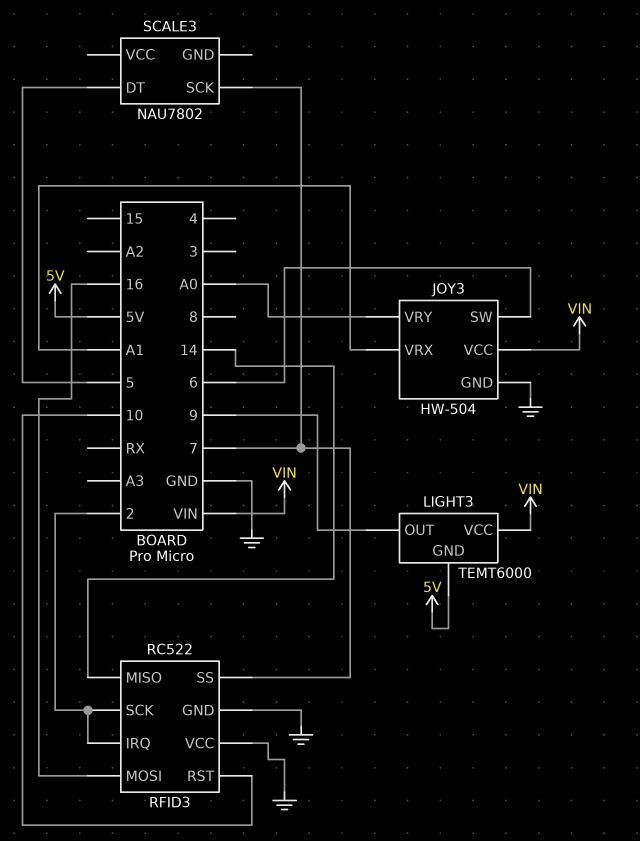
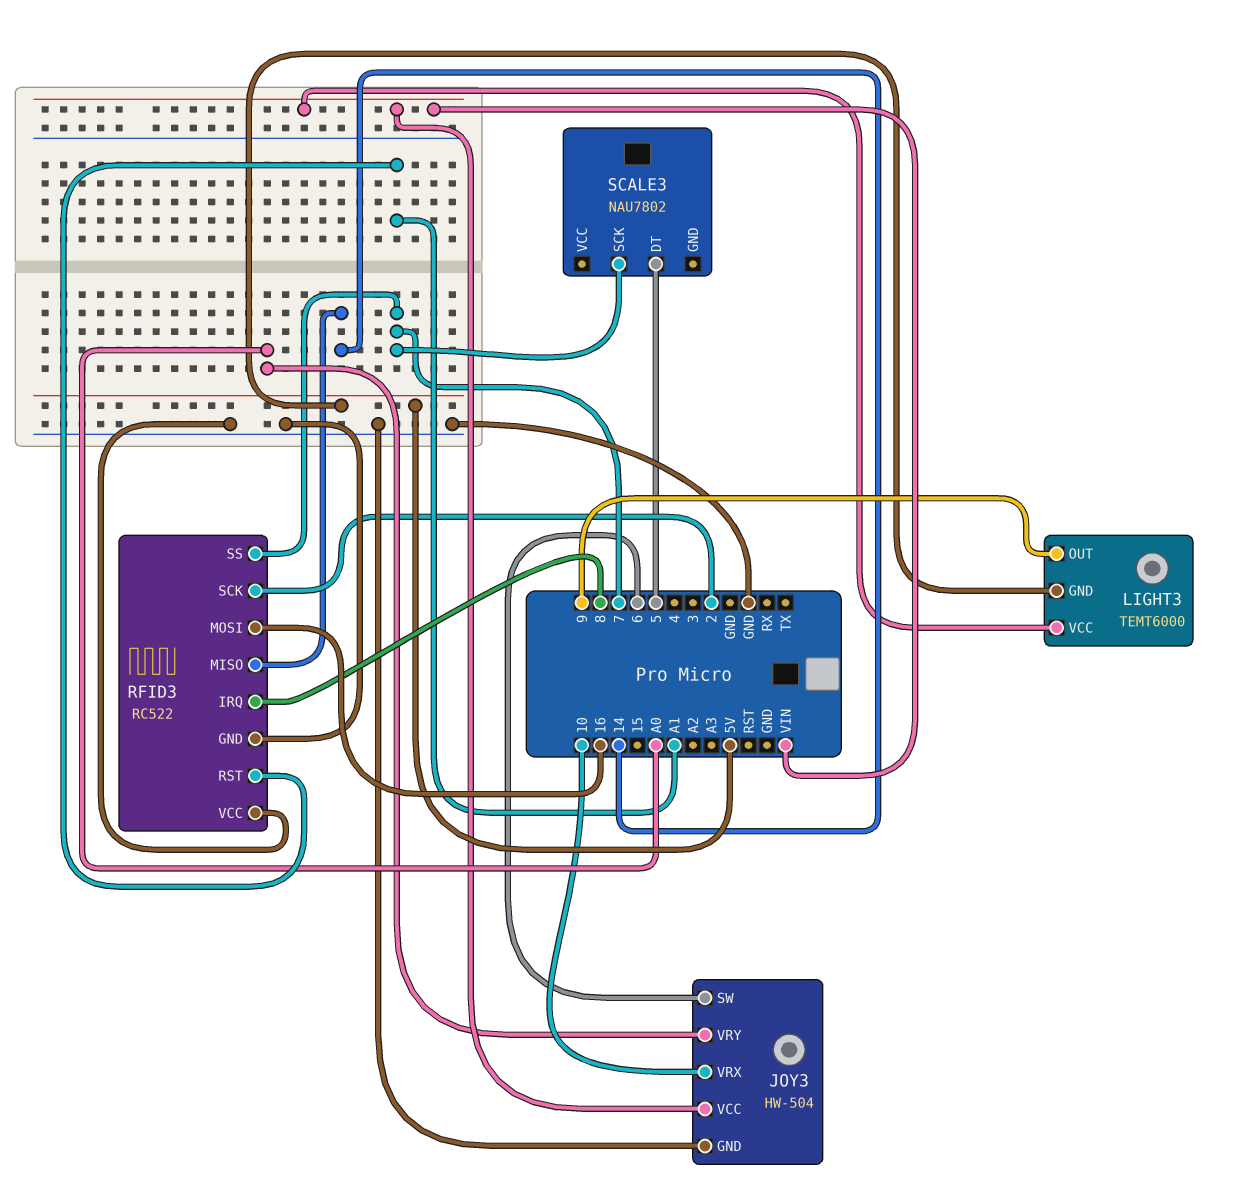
JOY3 pin VRX: A1 -> 10
RFID3 pin IRQ: 2 -> 8
RFID3 pin RST: 10 -> A1

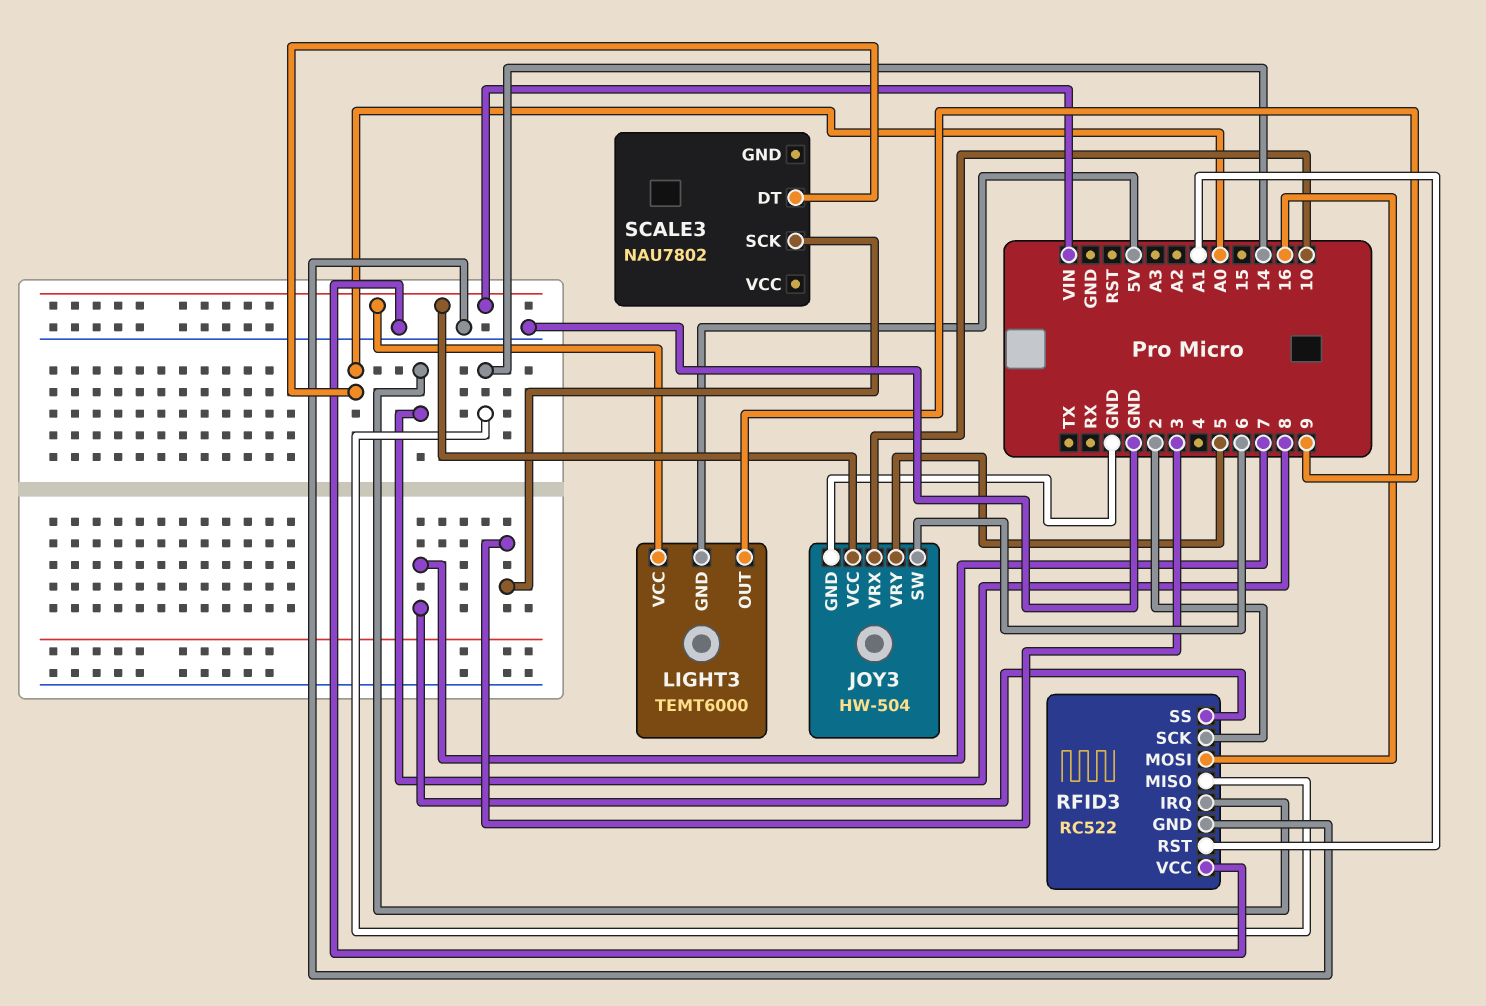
JOY3 pin VRY: A0 -> 5
SCALE3 pin DT: 5 -> A0
SCALE3 pin SCK: 7 -> 3

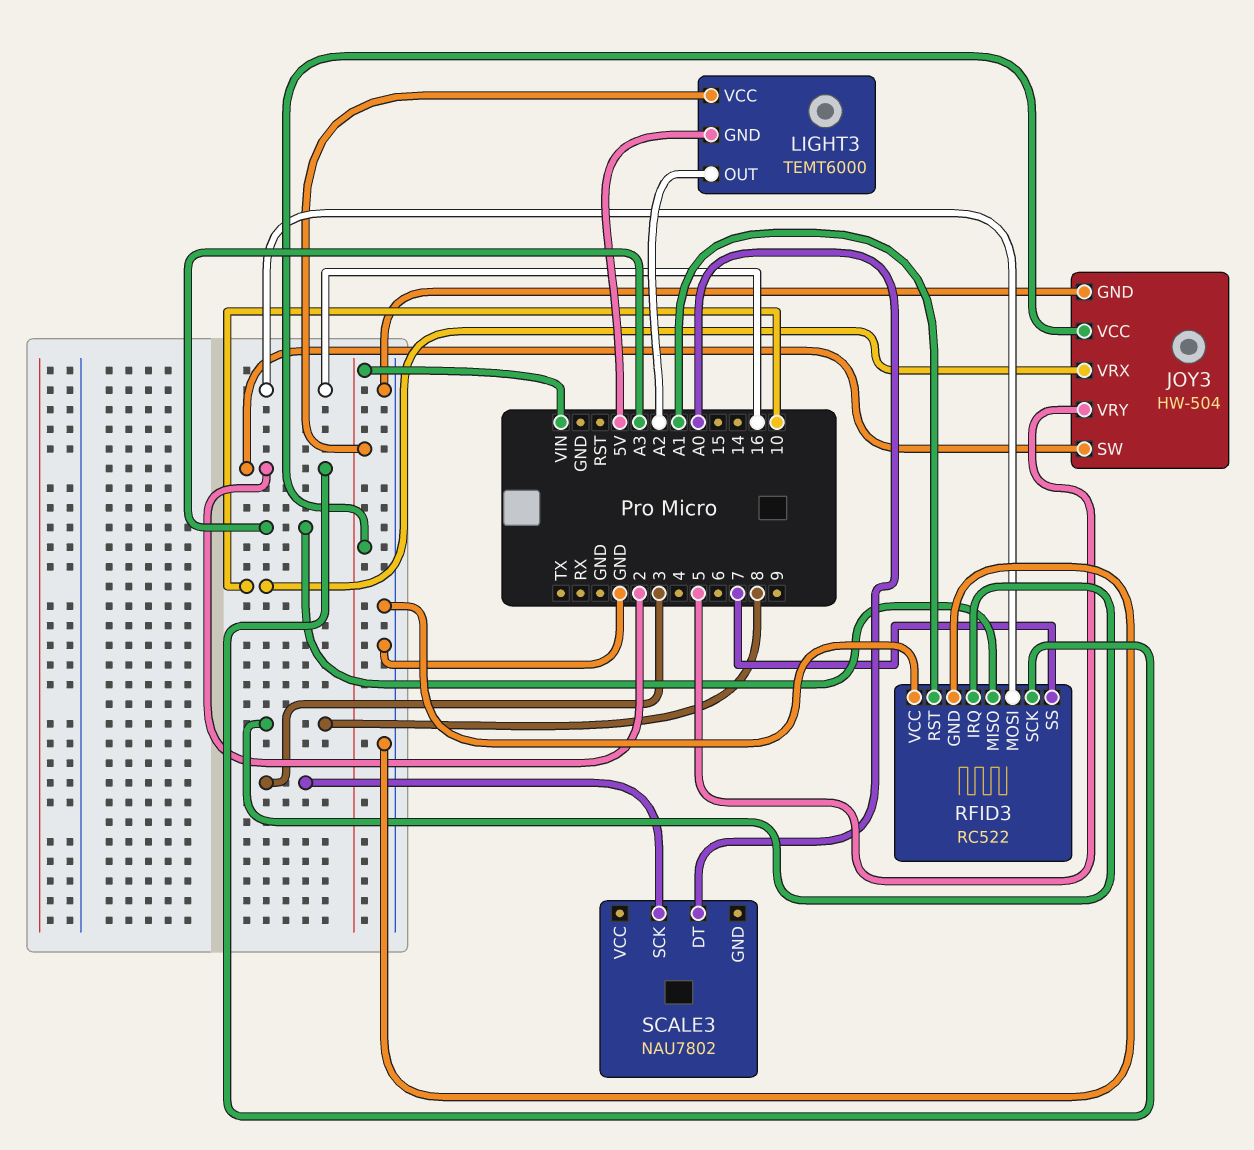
JOY3 pin SW: 6 -> 2
LIGHT3 pin OUT: 9 -> A2
RFID3 pin MISO: 14 -> A3

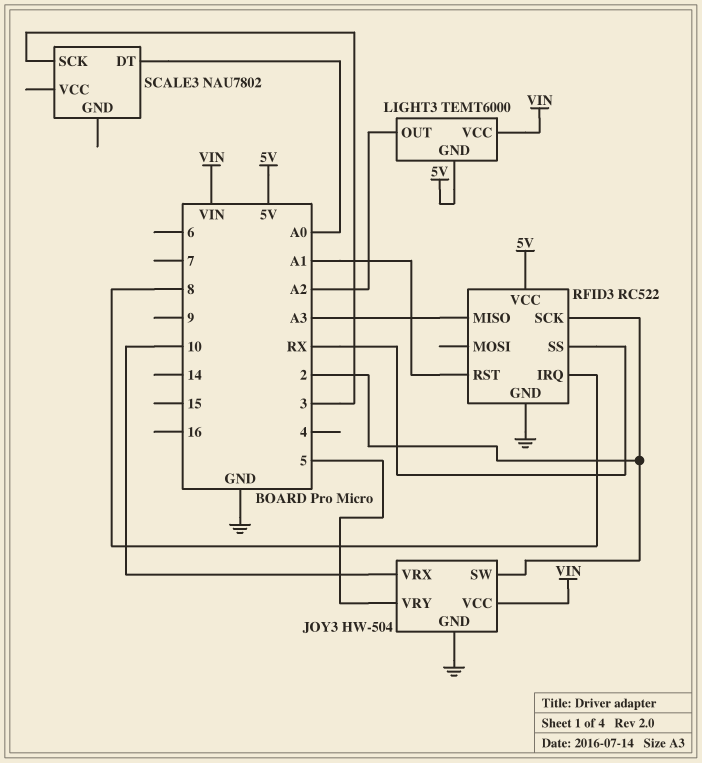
RFID3 pin MOSI: 16 -> none
RFID3 pin SS: 7 -> RX
RFID3 pin VCC: GND -> 5V

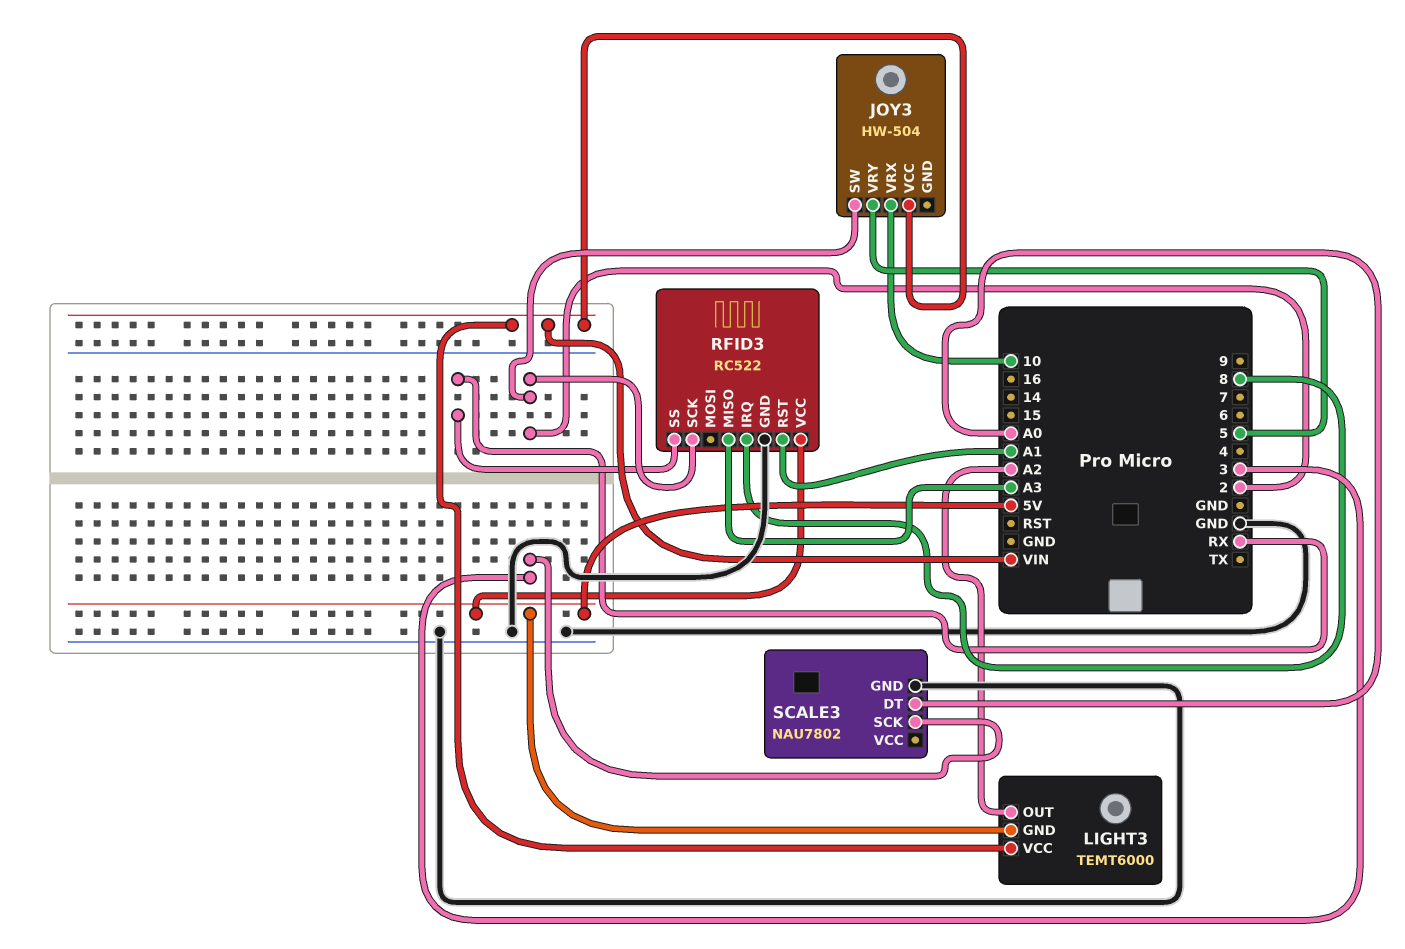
JOY3 pin GND: GND -> none
SCALE3 pin GND: none -> GND

